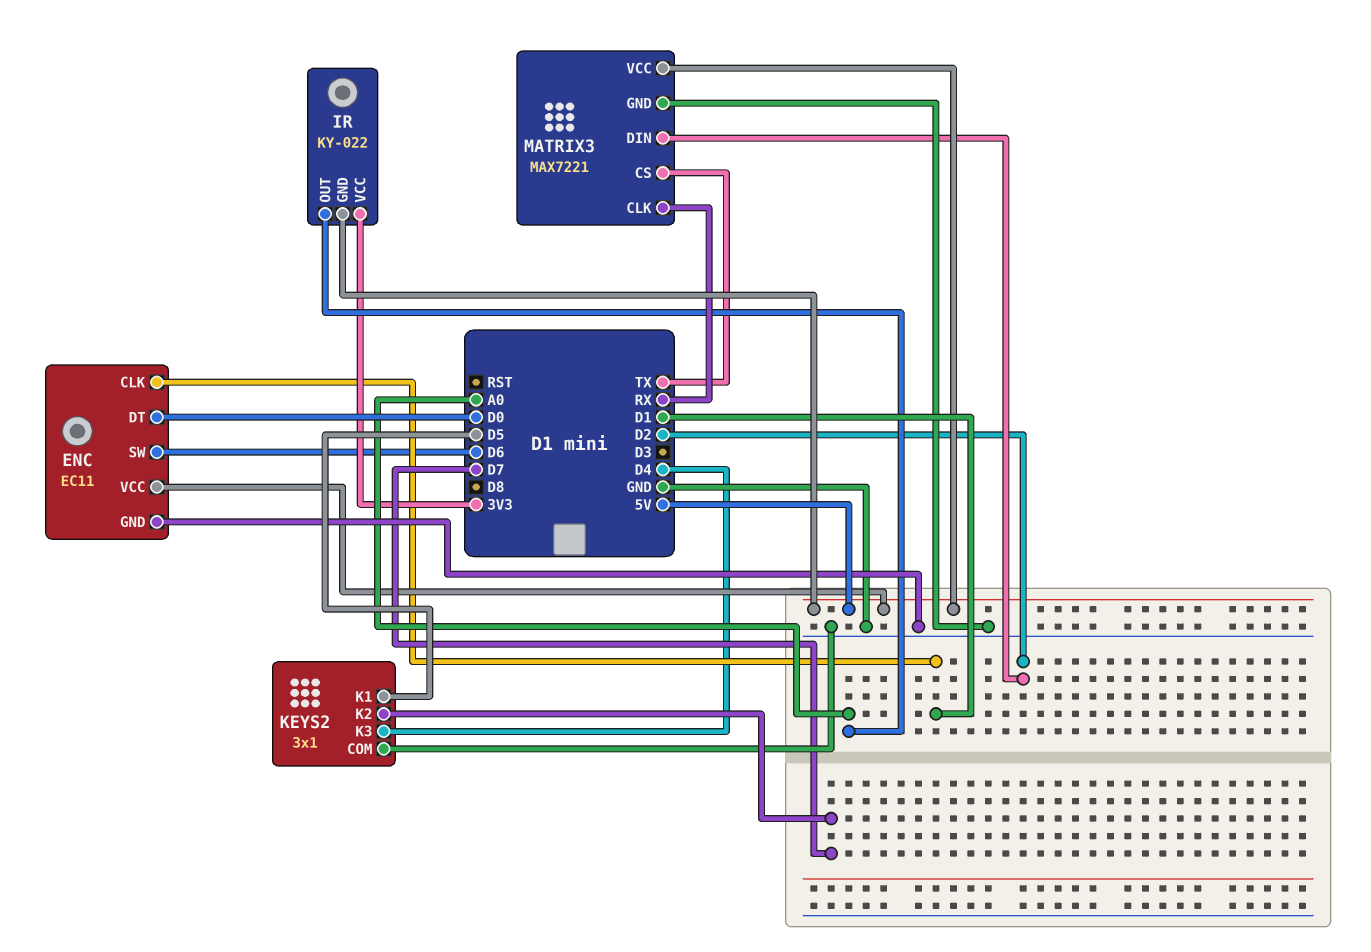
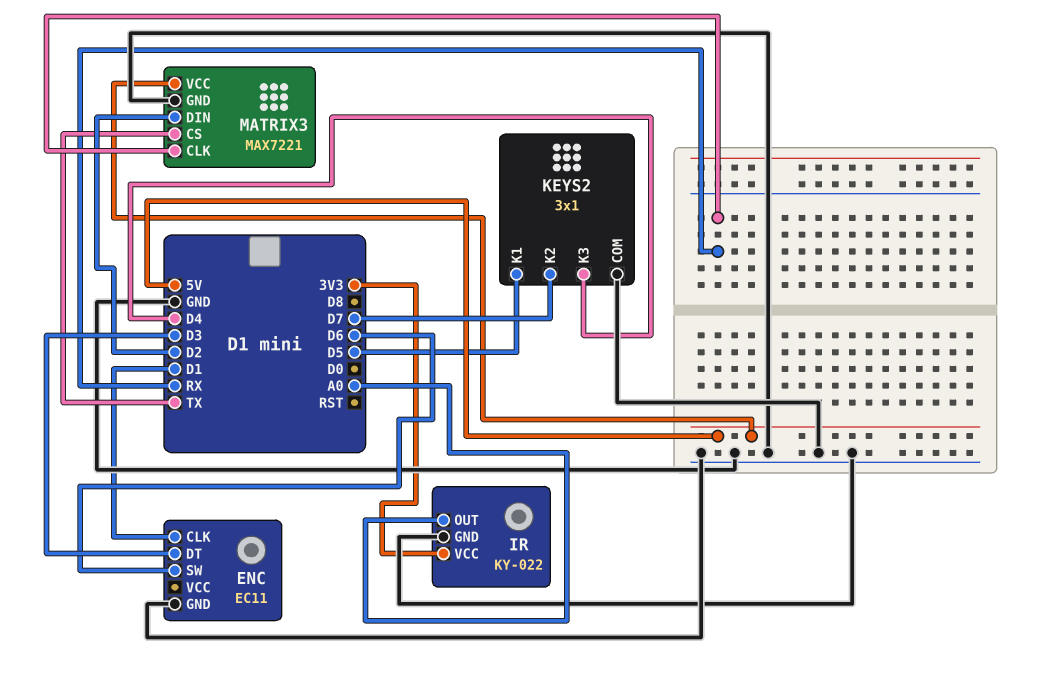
ENC pin DT: D0 -> D3
ENC pin VCC: 5V -> none
IR pin GND: 5V -> GND

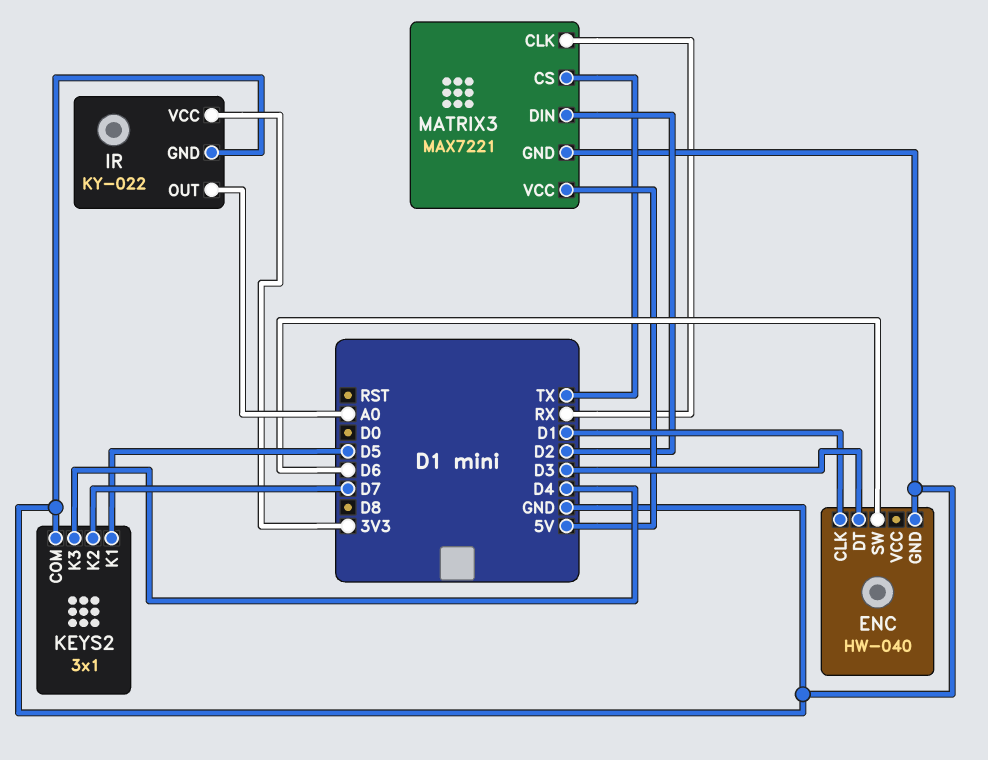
ENC: EC11 -> HW-040

